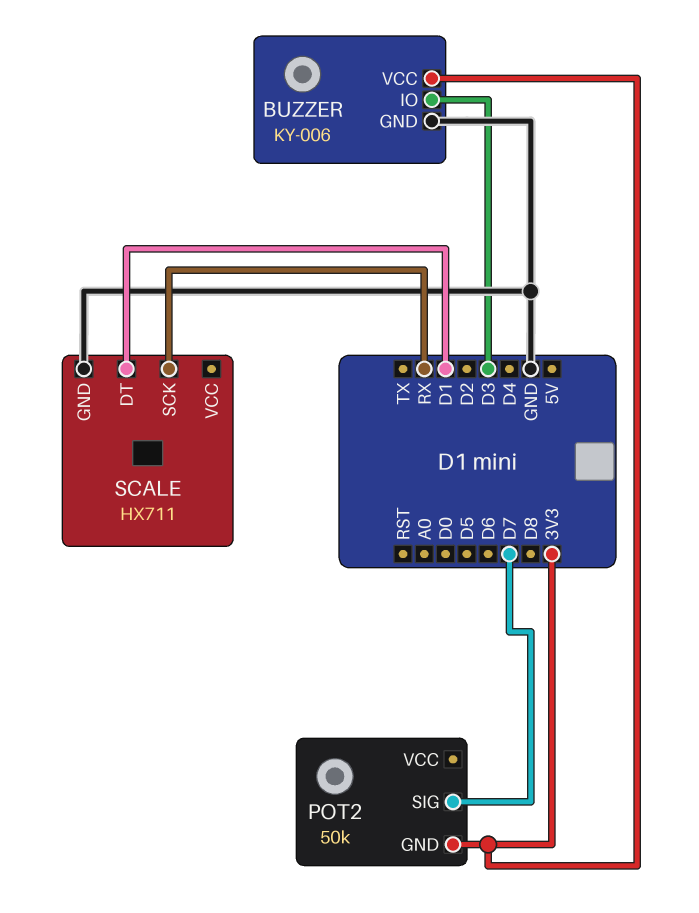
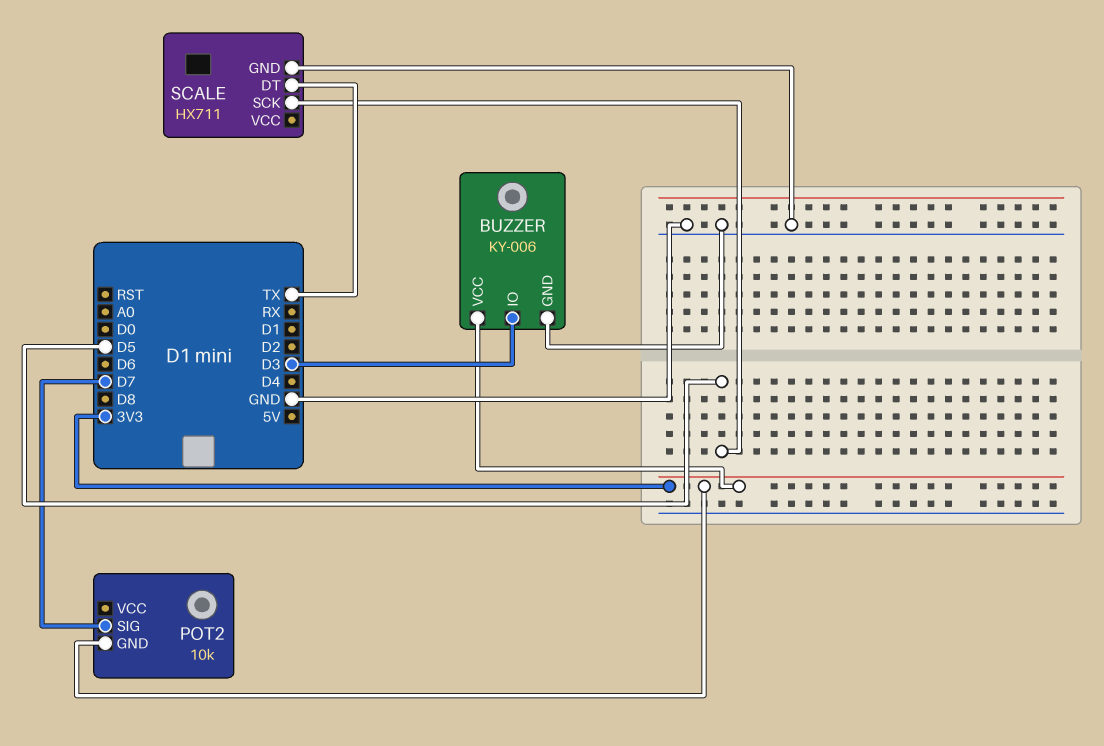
POT2: 50k -> 10k
SCALE pin DT: D1 -> TX
SCALE pin SCK: RX -> D5

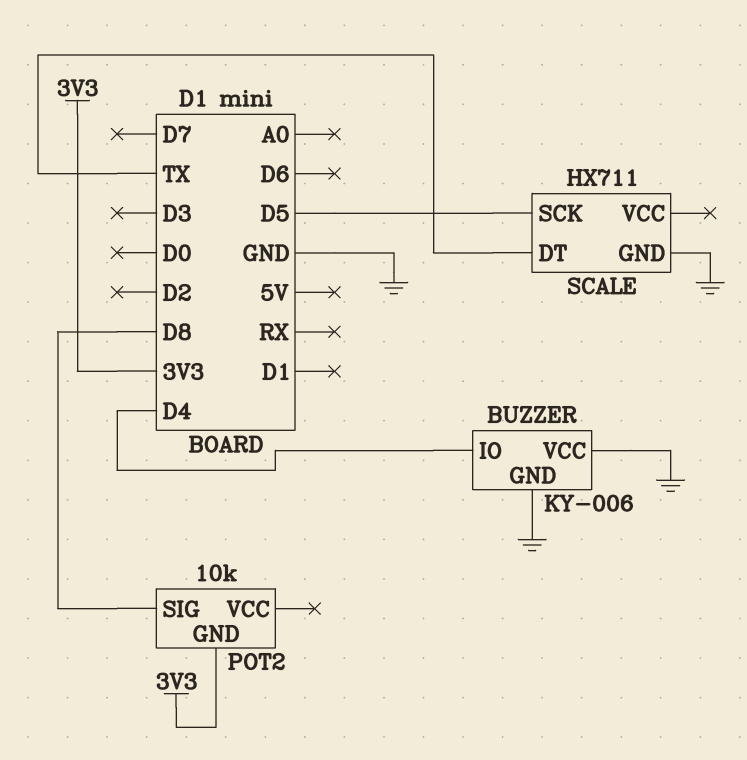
BUZZER pin IO: D3 -> D4
BUZZER pin VCC: 3V3 -> GND
POT2 pin SIG: D7 -> D8

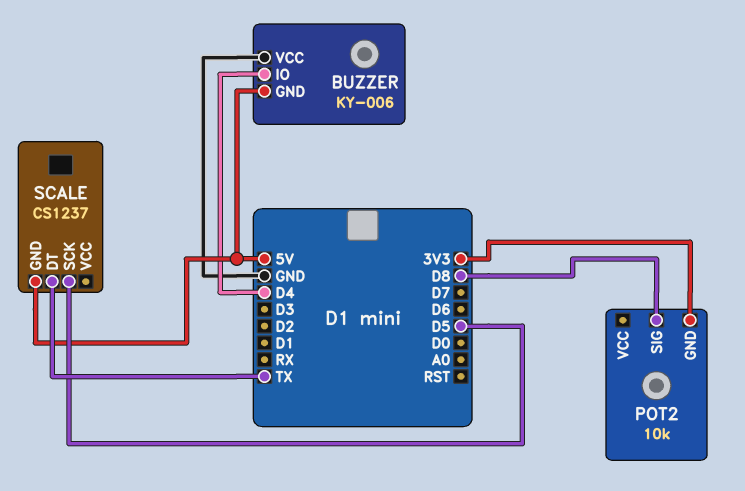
BUZZER pin GND: GND -> 5V
SCALE: HX711 -> CS1237
SCALE pin GND: GND -> 5V

